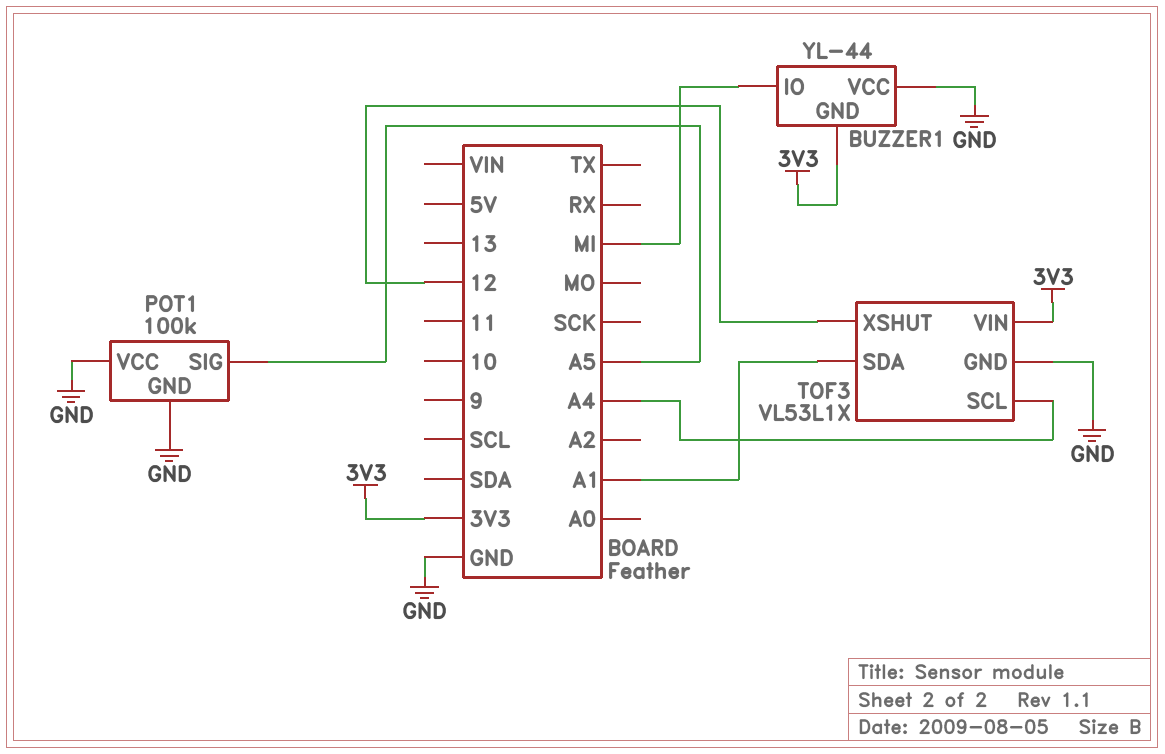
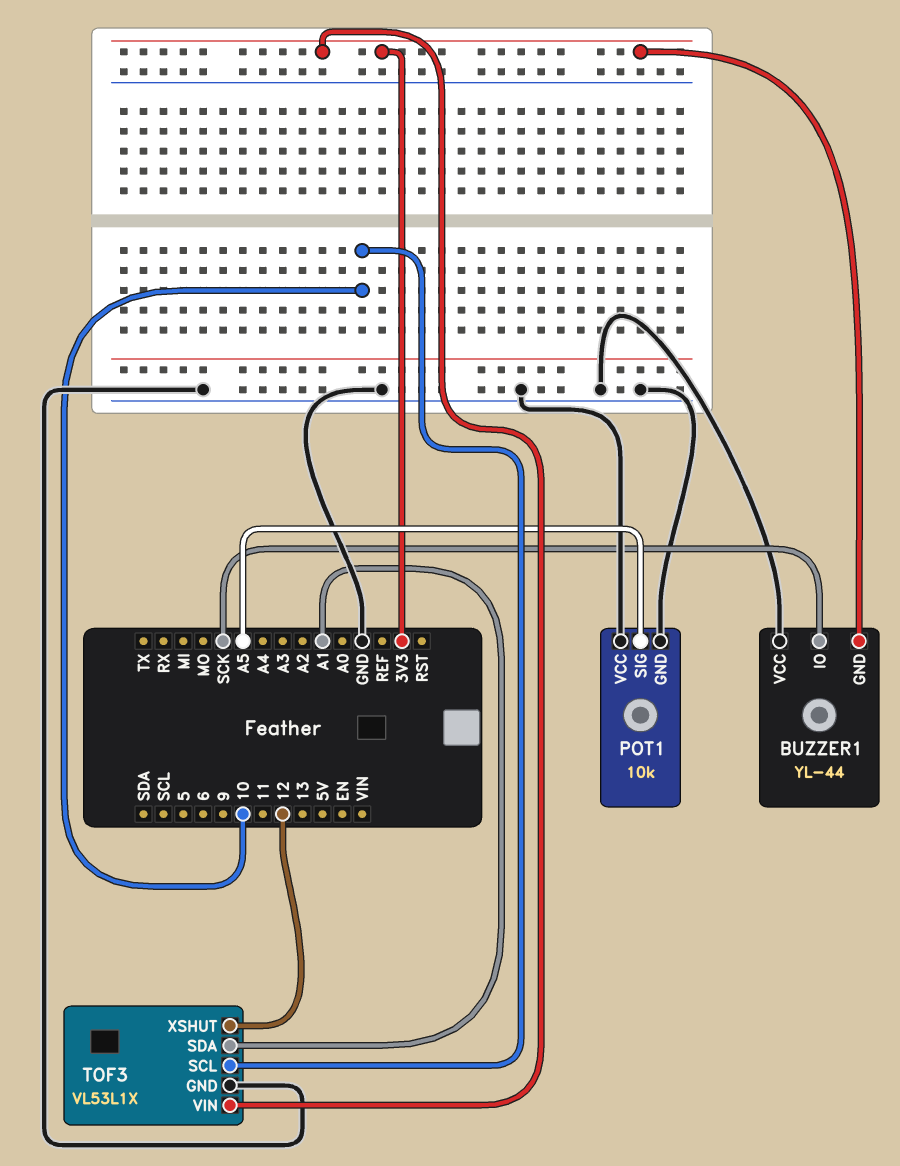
BUZZER1 pin IO: MI -> SCK
POT1: 100k -> 10k
TOF3 pin SCL: A4 -> 10

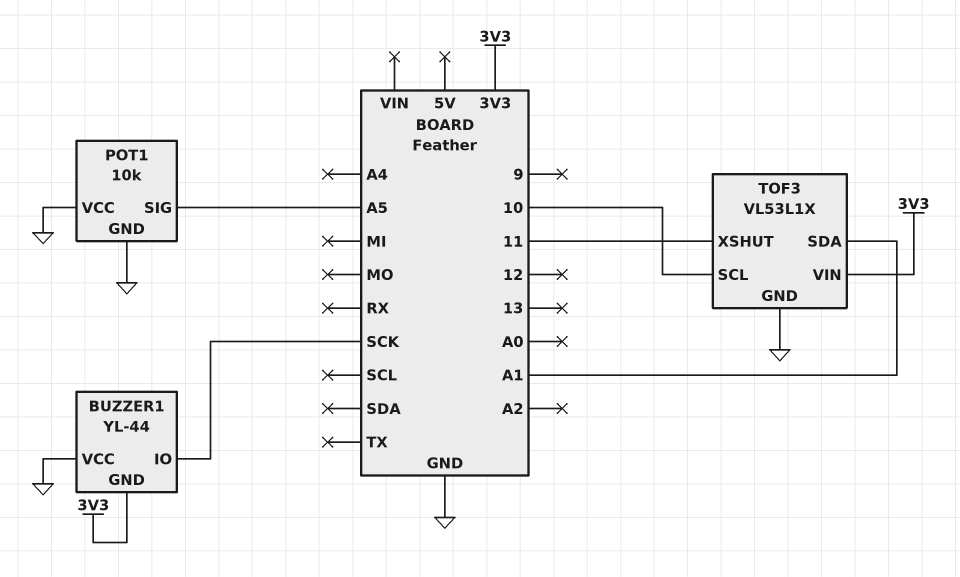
TOF3 pin XSHUT: 12 -> 11

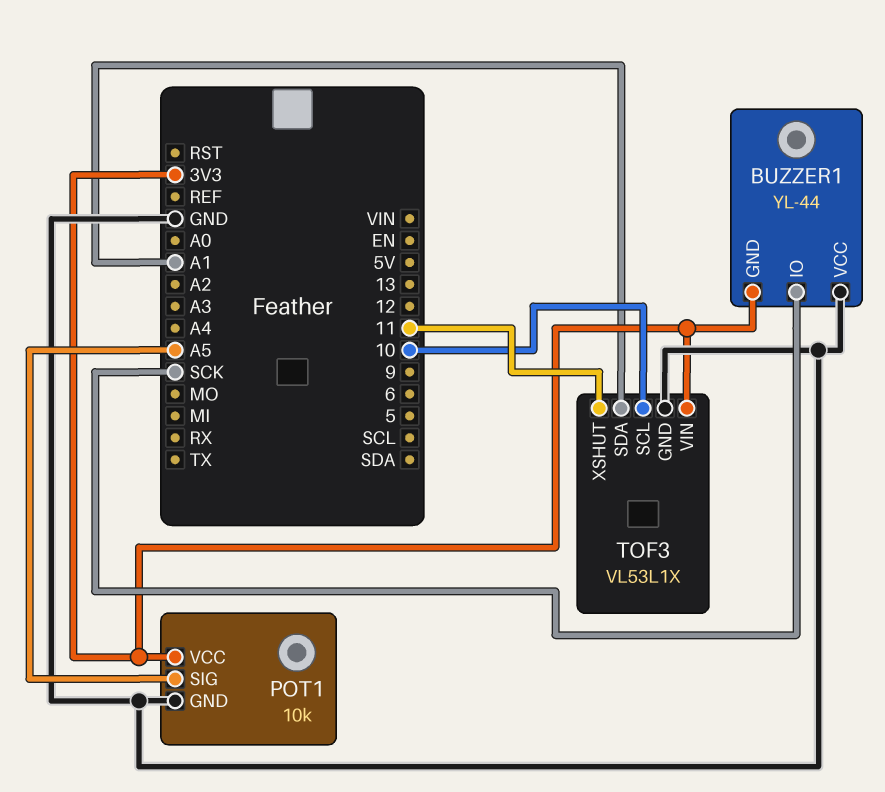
POT1 pin VCC: GND -> 3V3

